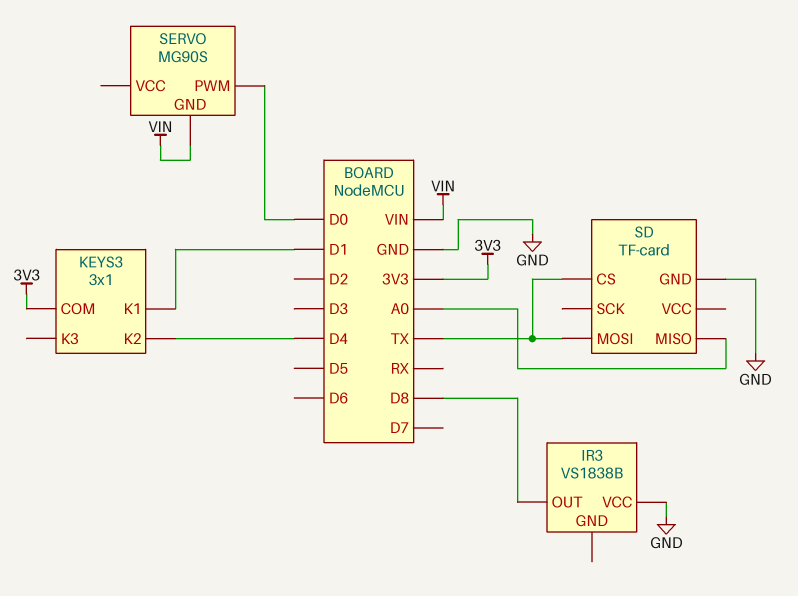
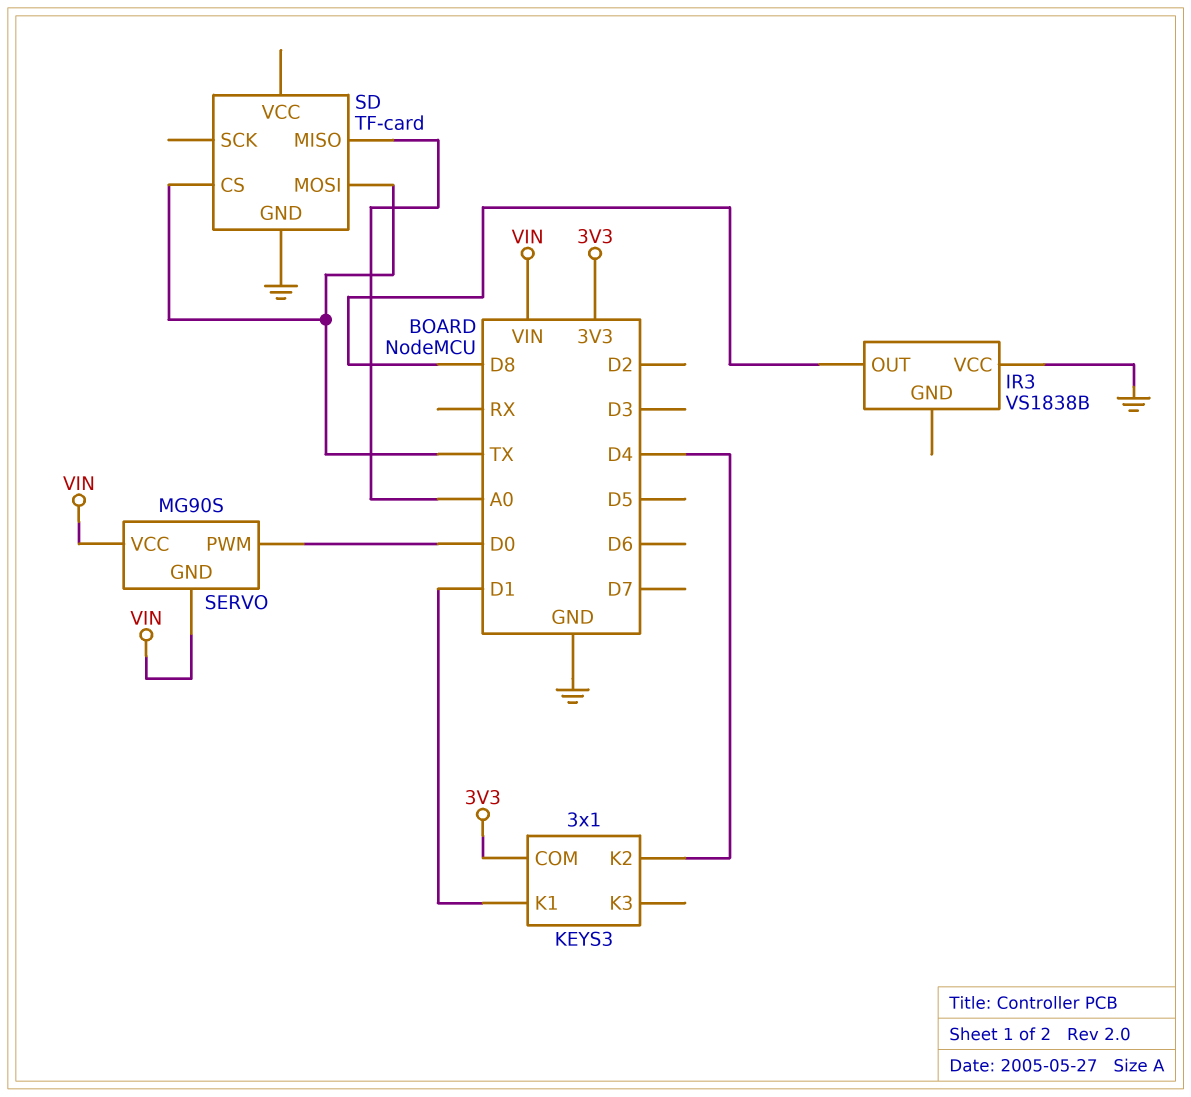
SERVO pin VCC: none -> VIN

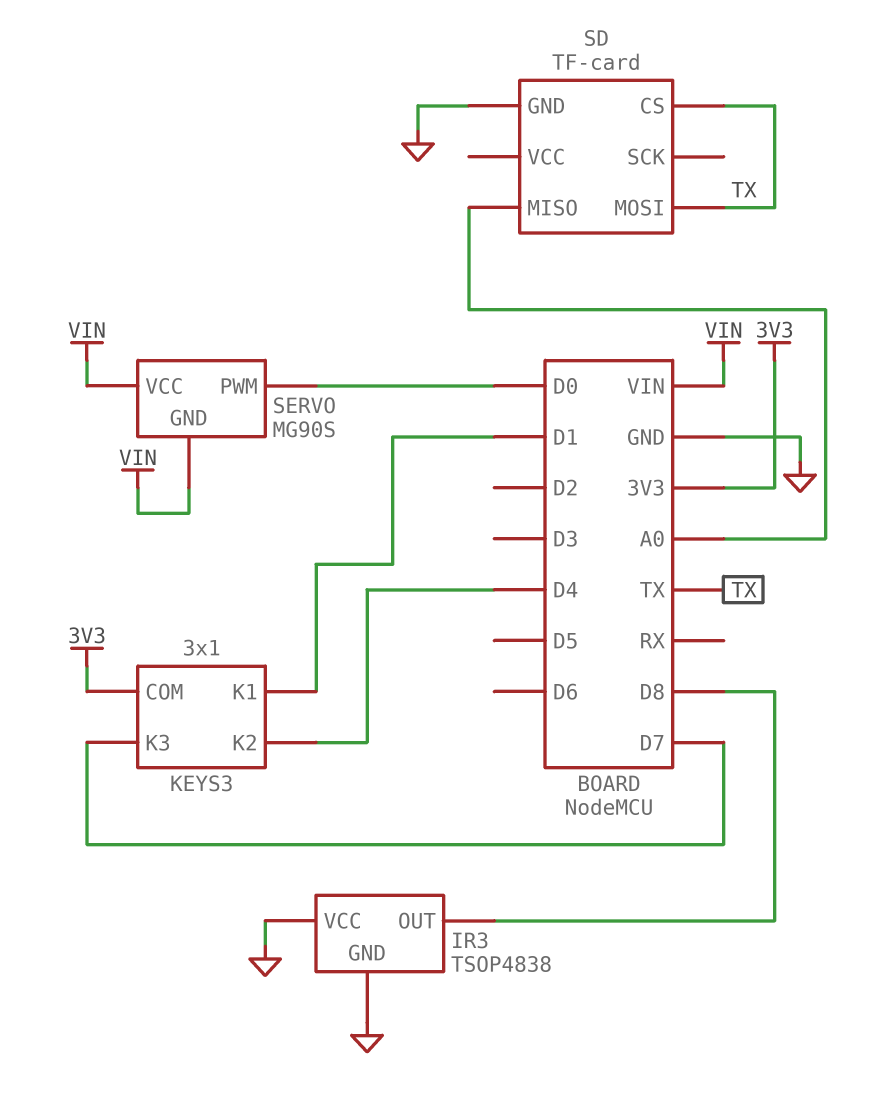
IR3: VS1838B -> TSOP4838
IR3 pin GND: none -> GND
KEYS3 pin K3: none -> D7

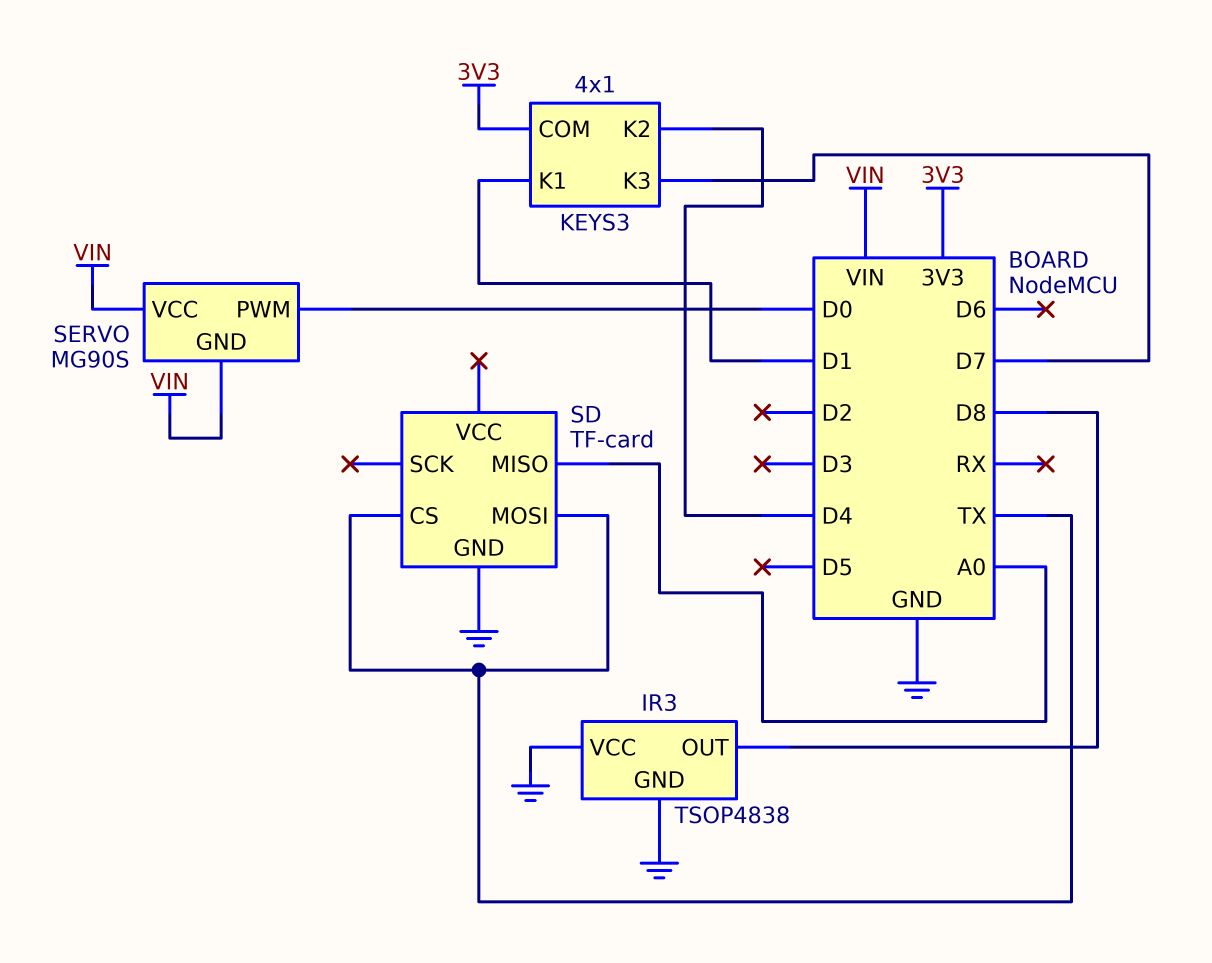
KEYS3: 3x1 -> 4x1

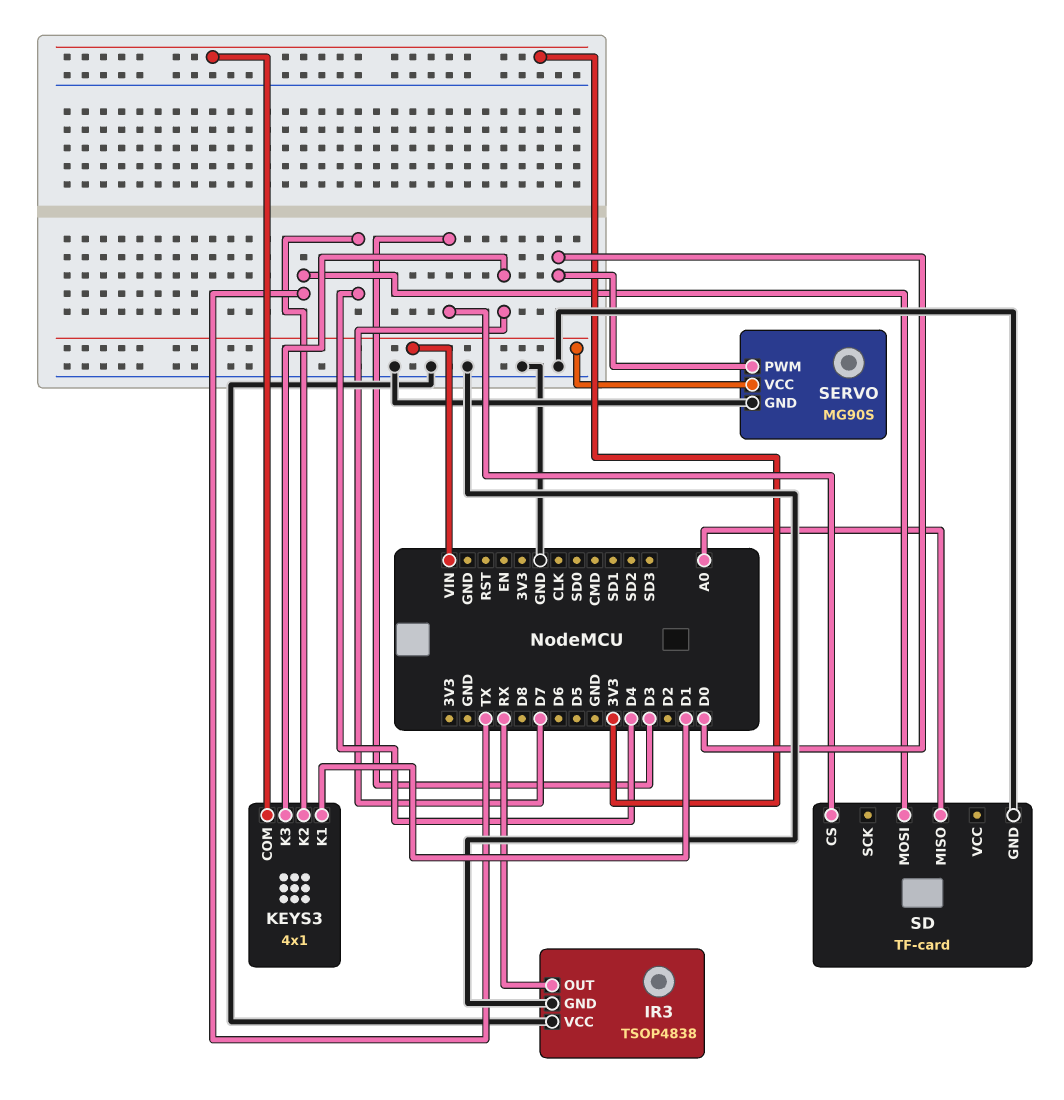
IR3 pin OUT: D8 -> RX
SD pin CS: TX -> D3
SERVO pin GND: VIN -> GND

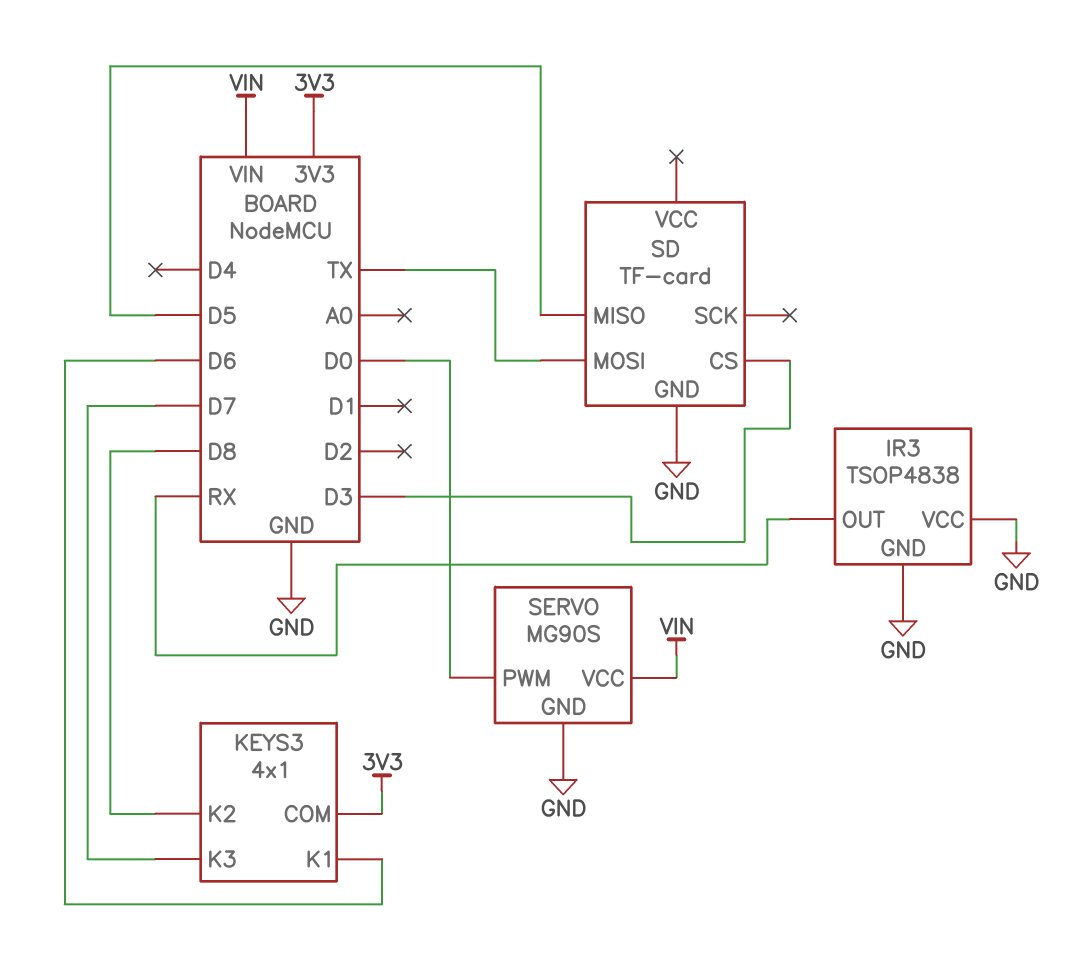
KEYS3 pin K1: D1 -> D6
KEYS3 pin K2: D4 -> D8
SD pin MISO: A0 -> D5

